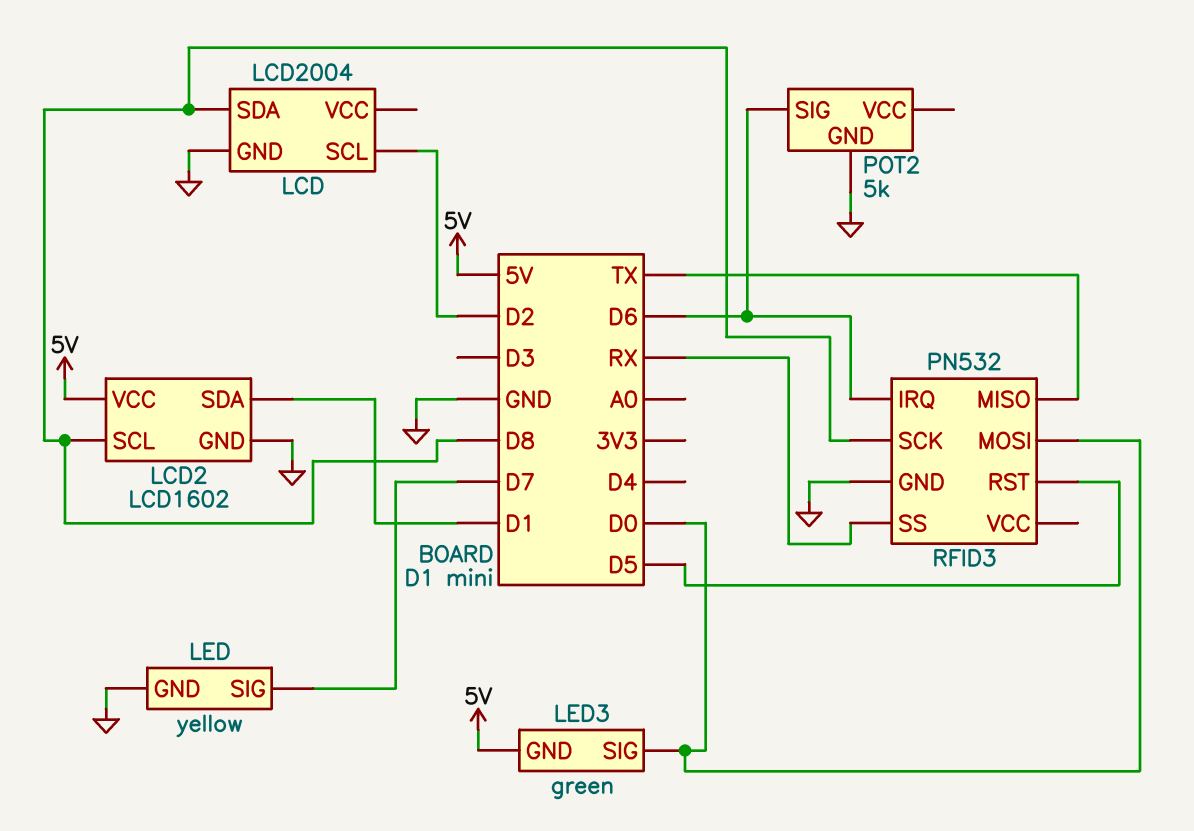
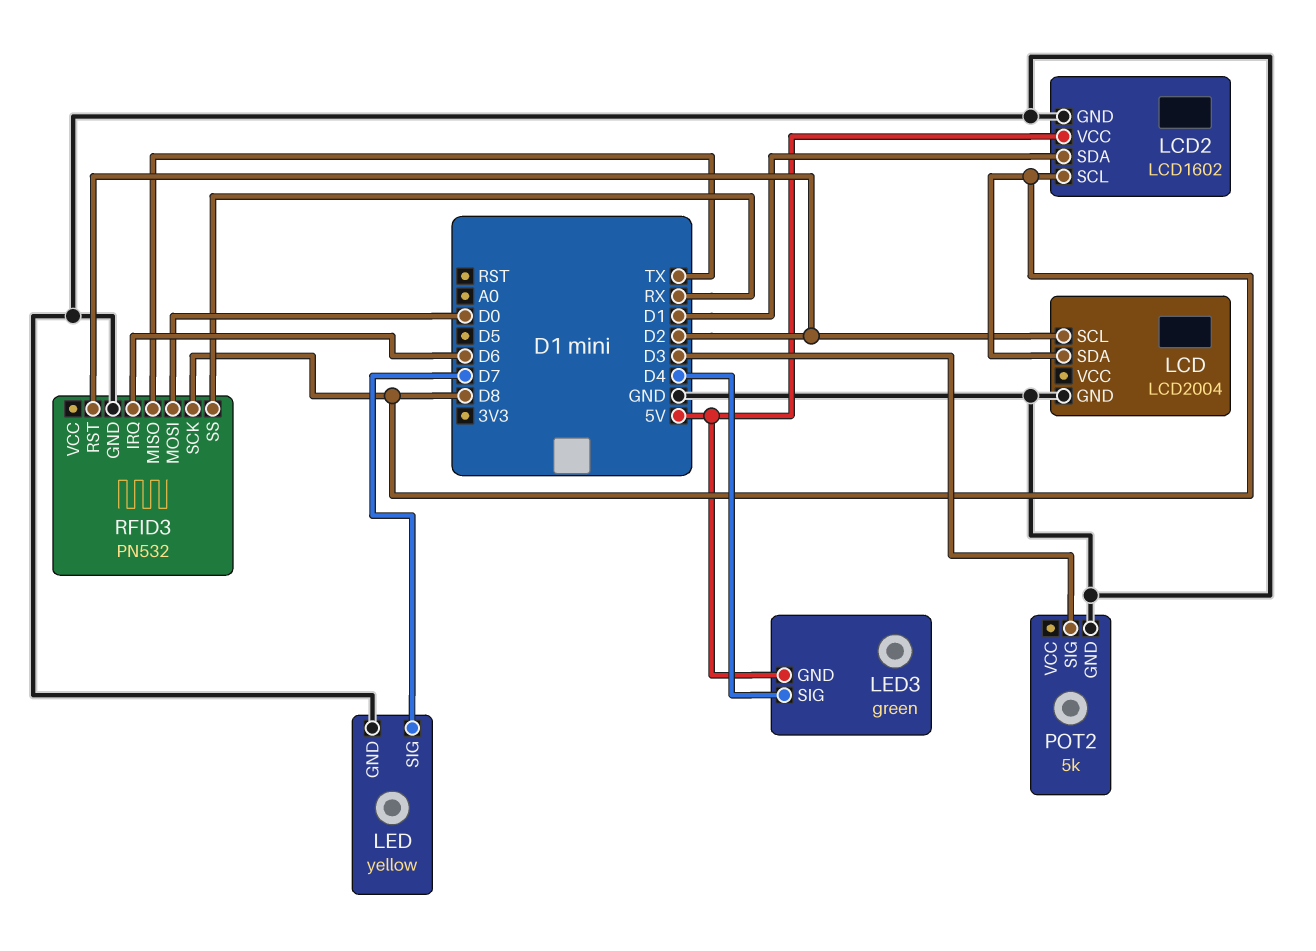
LED3 pin SIG: D0 -> D4
POT2 pin SIG: D6 -> D3
RFID3 pin RST: D5 -> D2

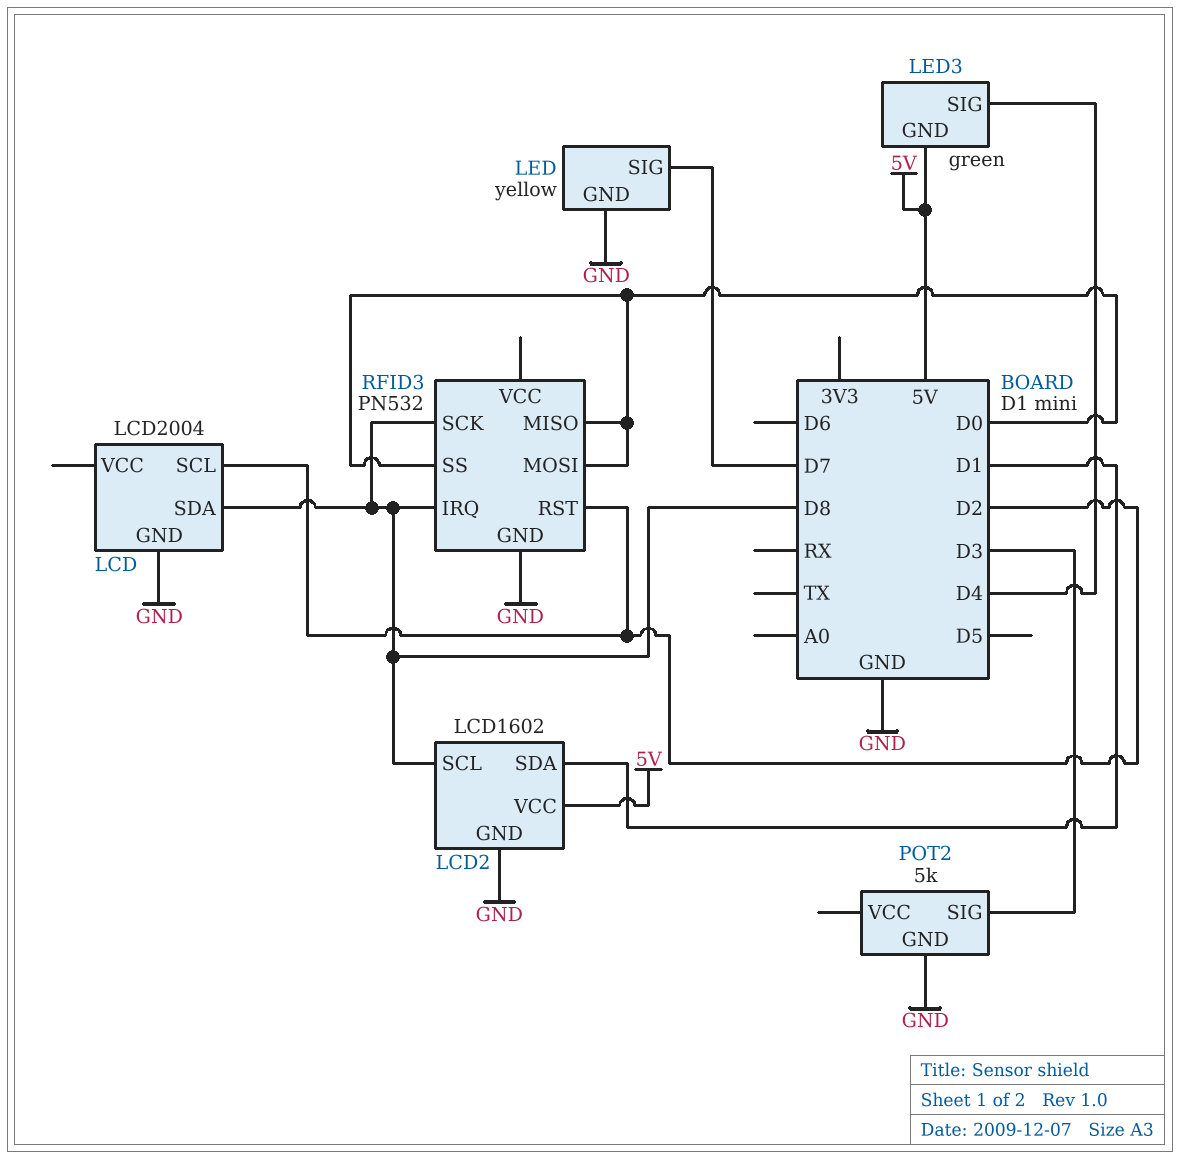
RFID3 pin IRQ: D6 -> D8
RFID3 pin MISO: TX -> D0
RFID3 pin SS: RX -> D0

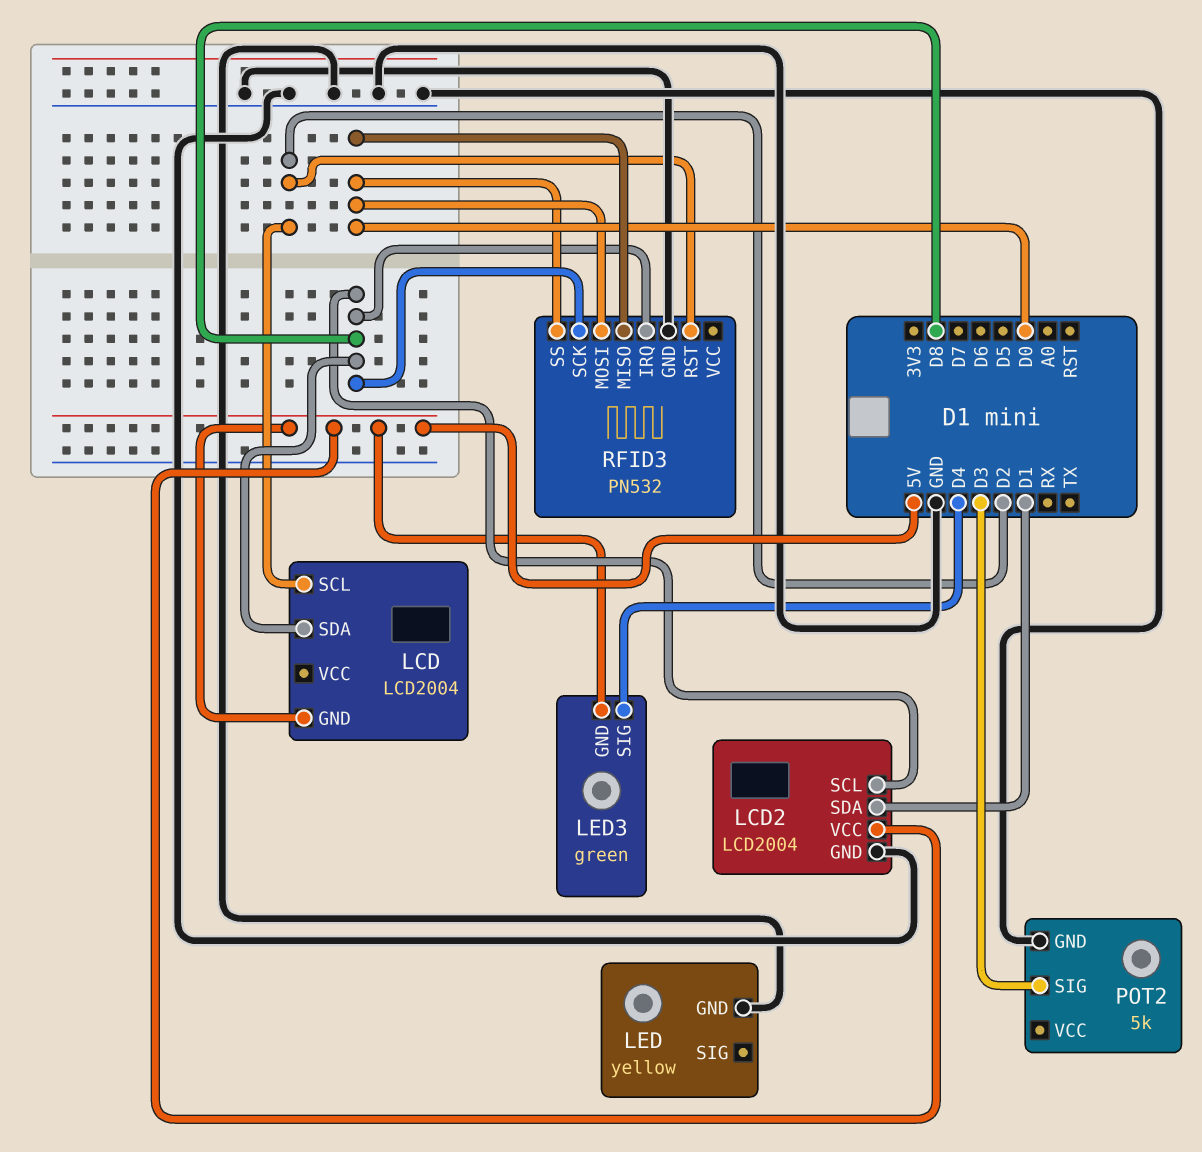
LCD pin GND: GND -> 5V
LCD2: LCD1602 -> LCD2004
LED pin SIG: D7 -> none

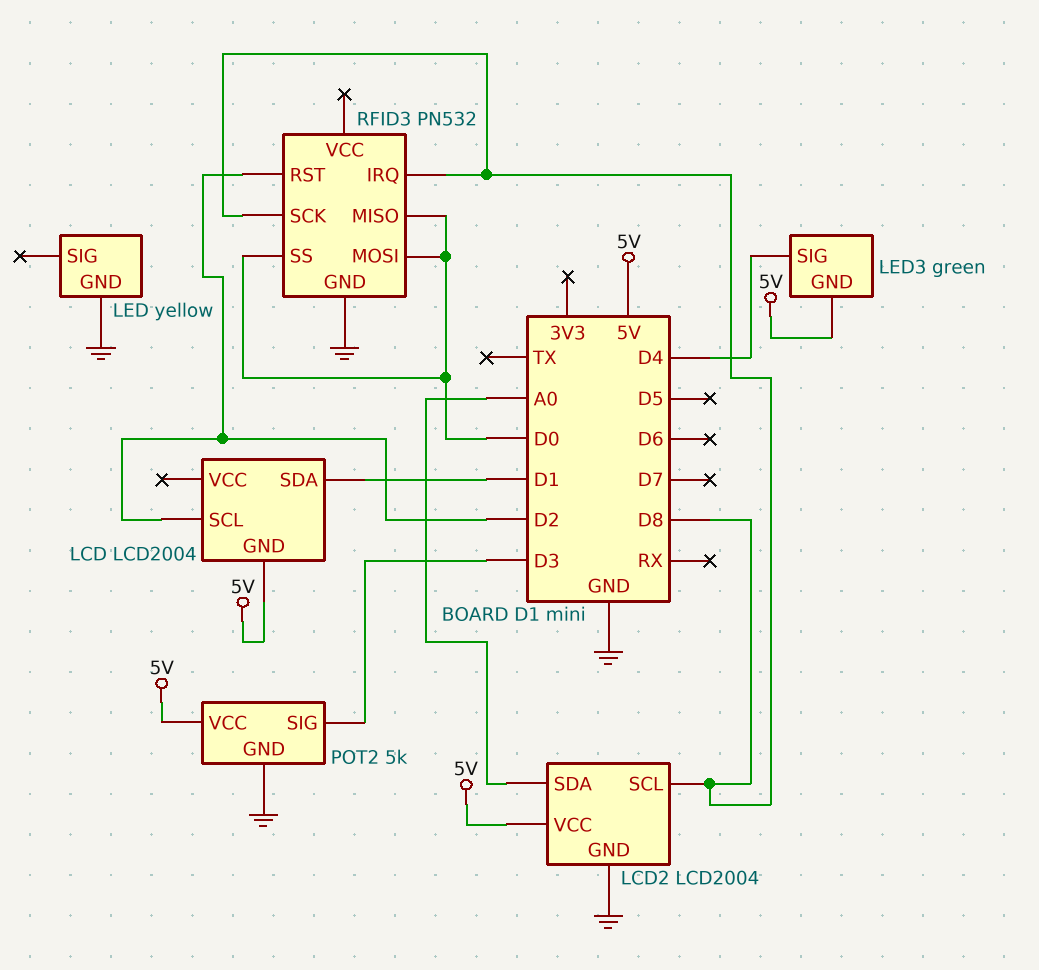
LCD pin SDA: D8 -> D1
LCD2 pin SDA: D1 -> A0
POT2 pin VCC: none -> 5V

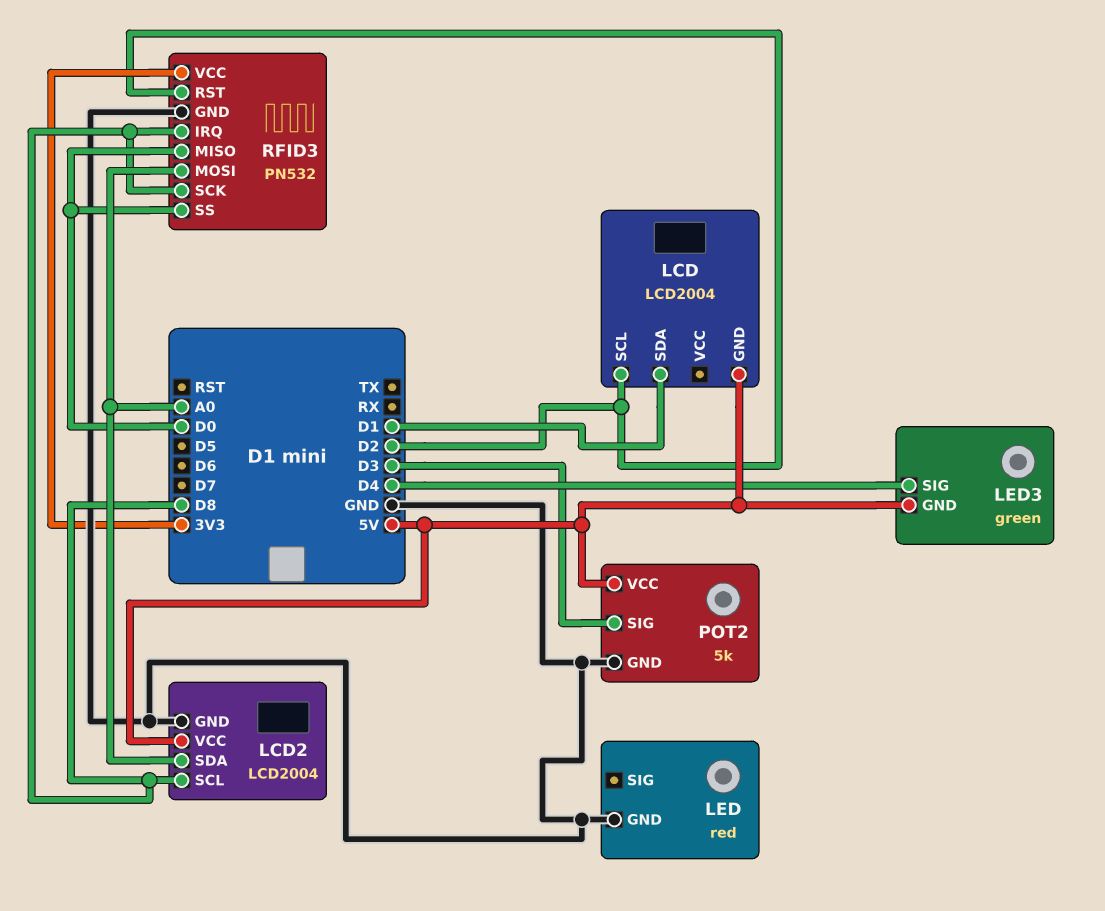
LED: yellow -> red
RFID3 pin MOSI: D0 -> A0
RFID3 pin VCC: none -> 3V3

